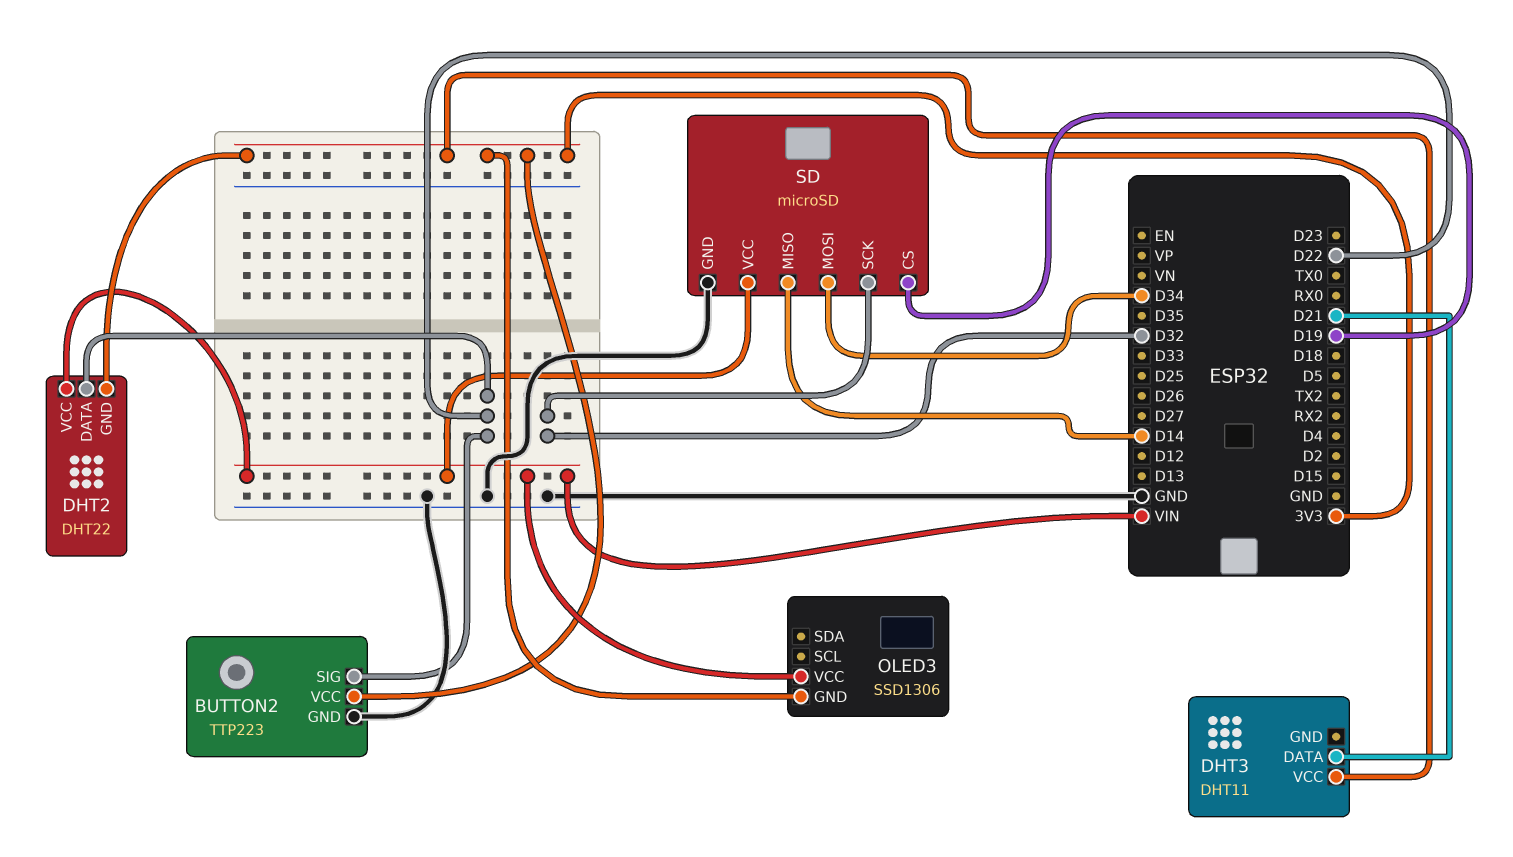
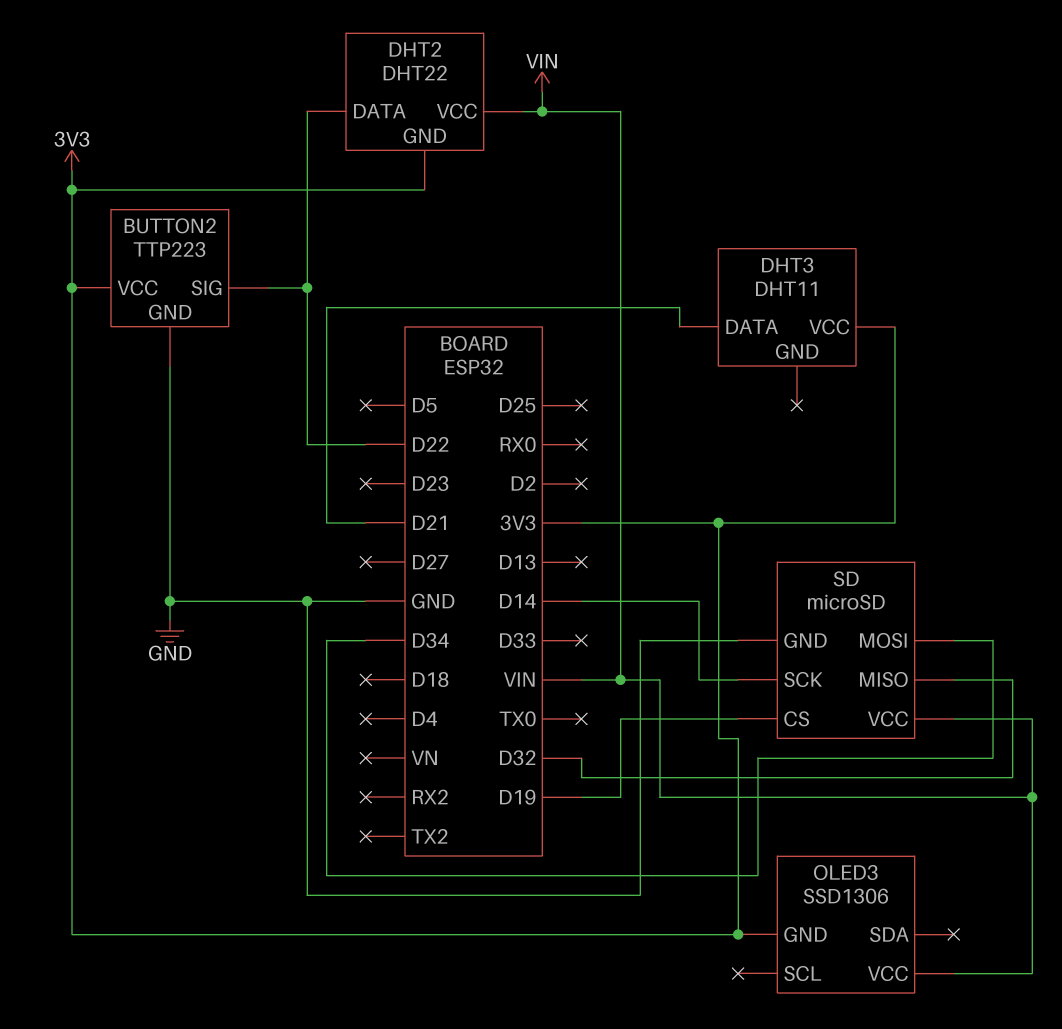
SD pin MISO: D14 -> D32
SD pin SCK: D32 -> D14

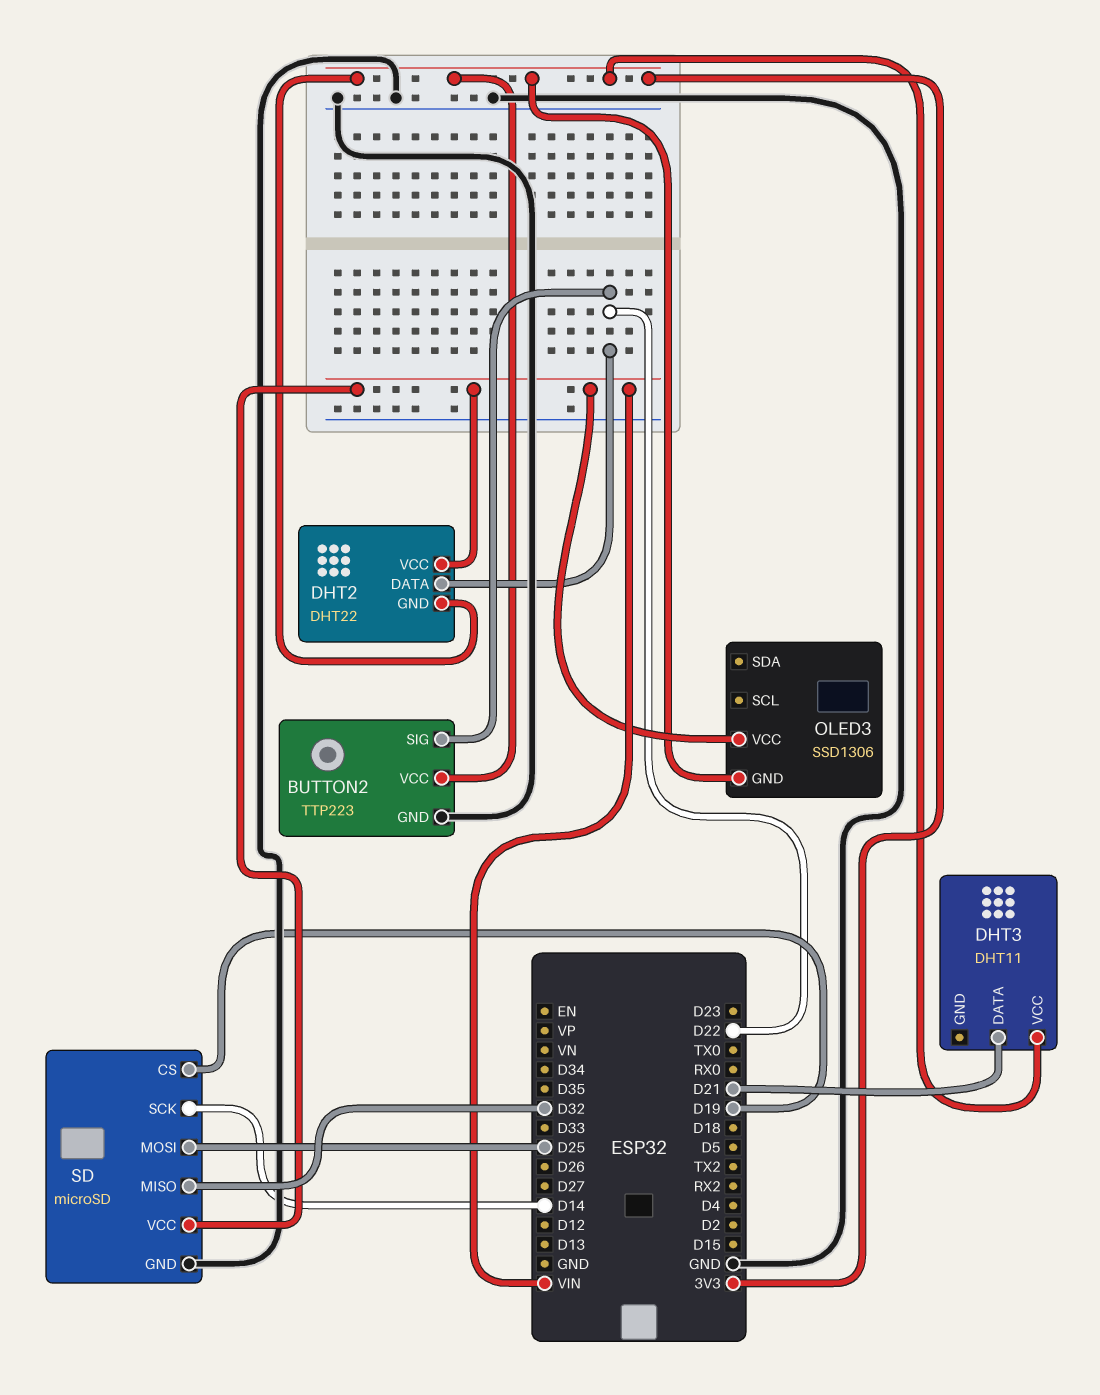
SD pin MOSI: D34 -> D25

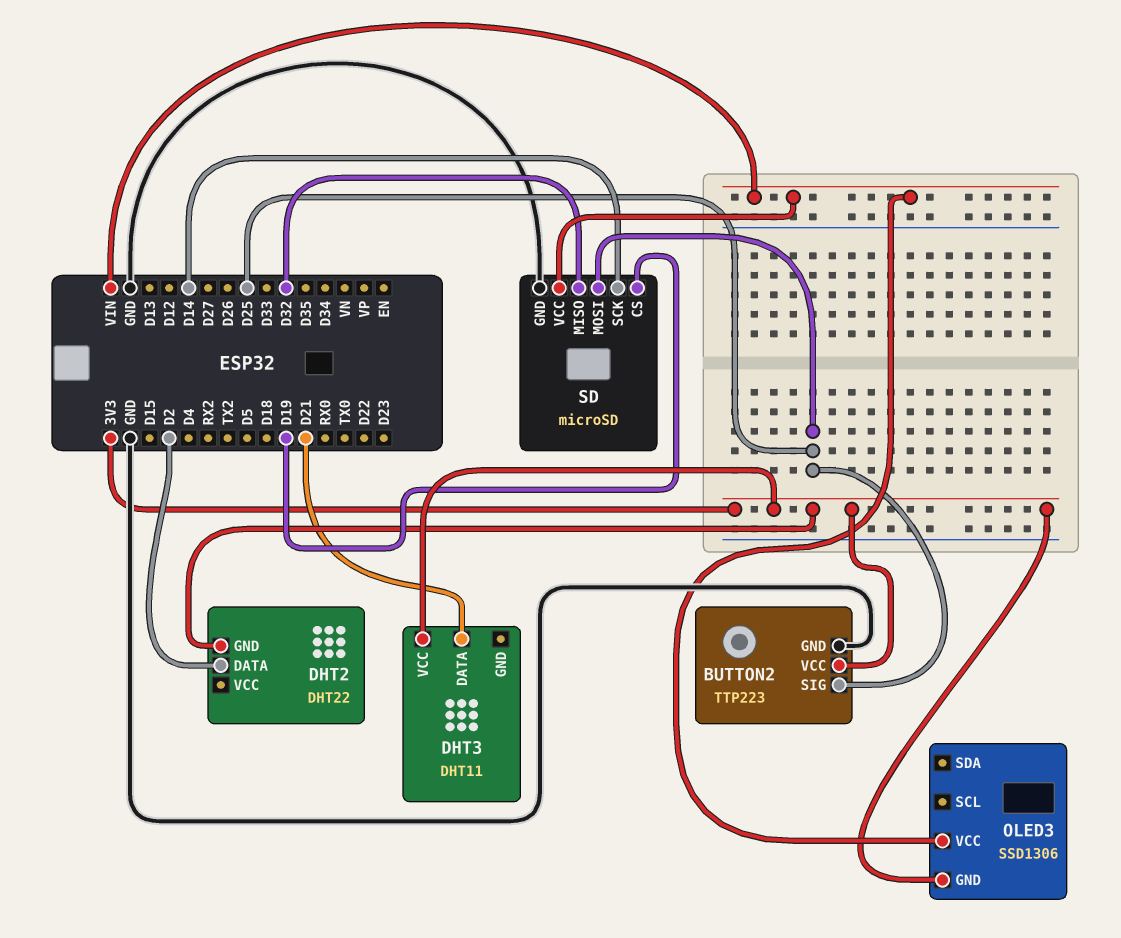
BUTTON2 pin SIG: D22 -> D25
DHT2 pin DATA: D22 -> D2
DHT2 pin VCC: VIN -> none

